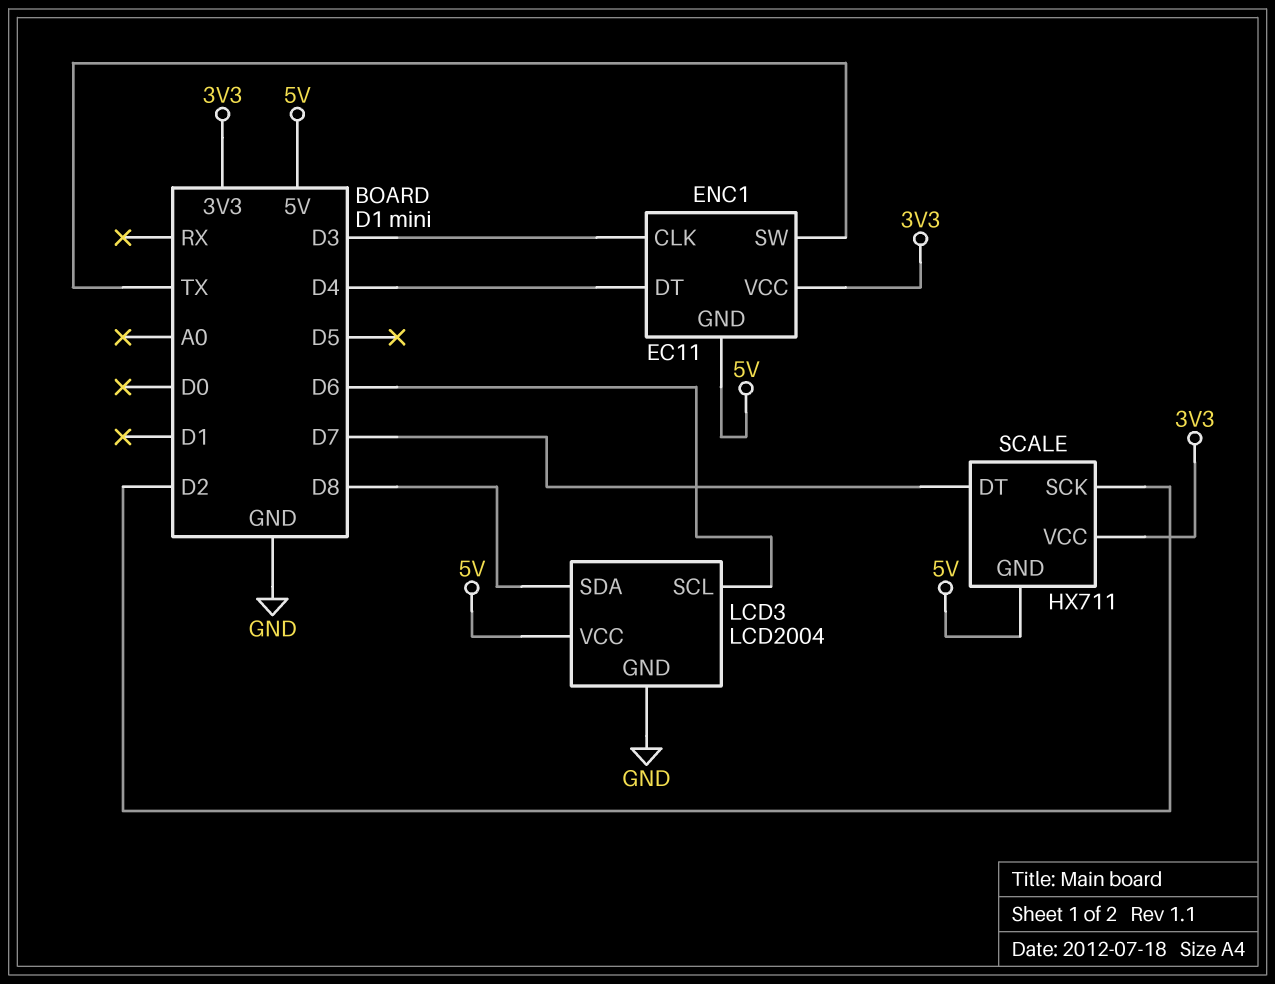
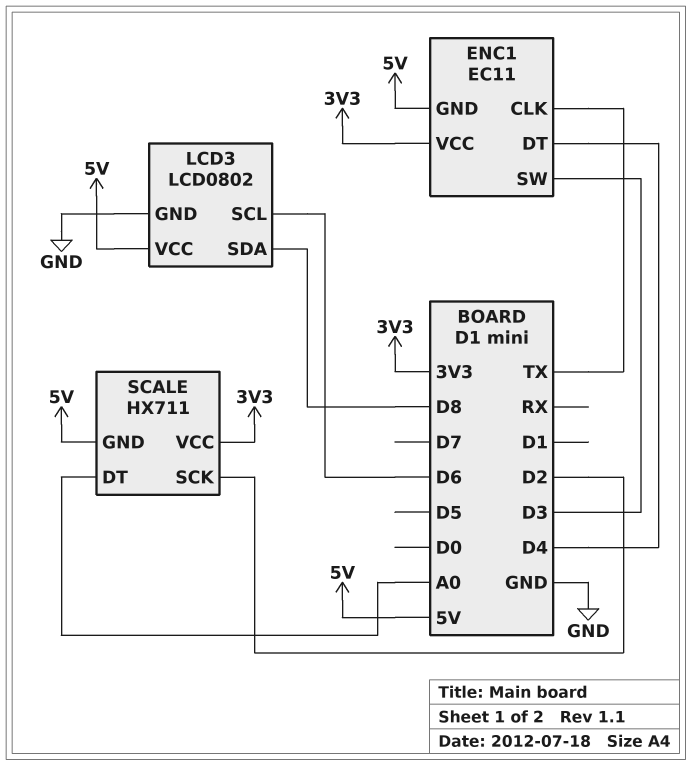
ENC1 pin CLK: D3 -> TX
ENC1 pin SW: TX -> D3
LCD3: LCD2004 -> LCD0802
SCALE pin DT: D7 -> A0

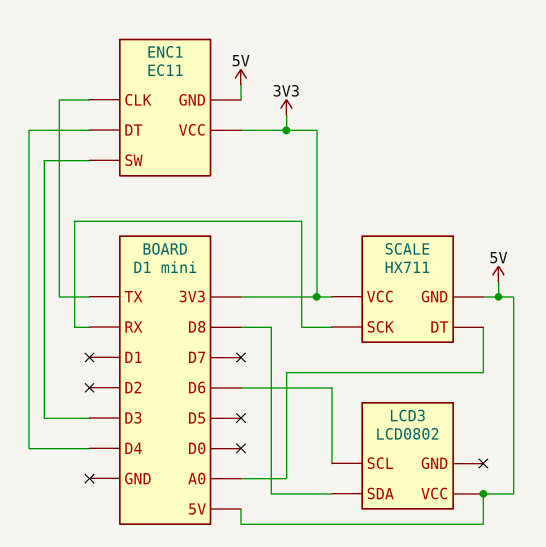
LCD3 pin GND: GND -> none
SCALE pin SCK: D2 -> RX

